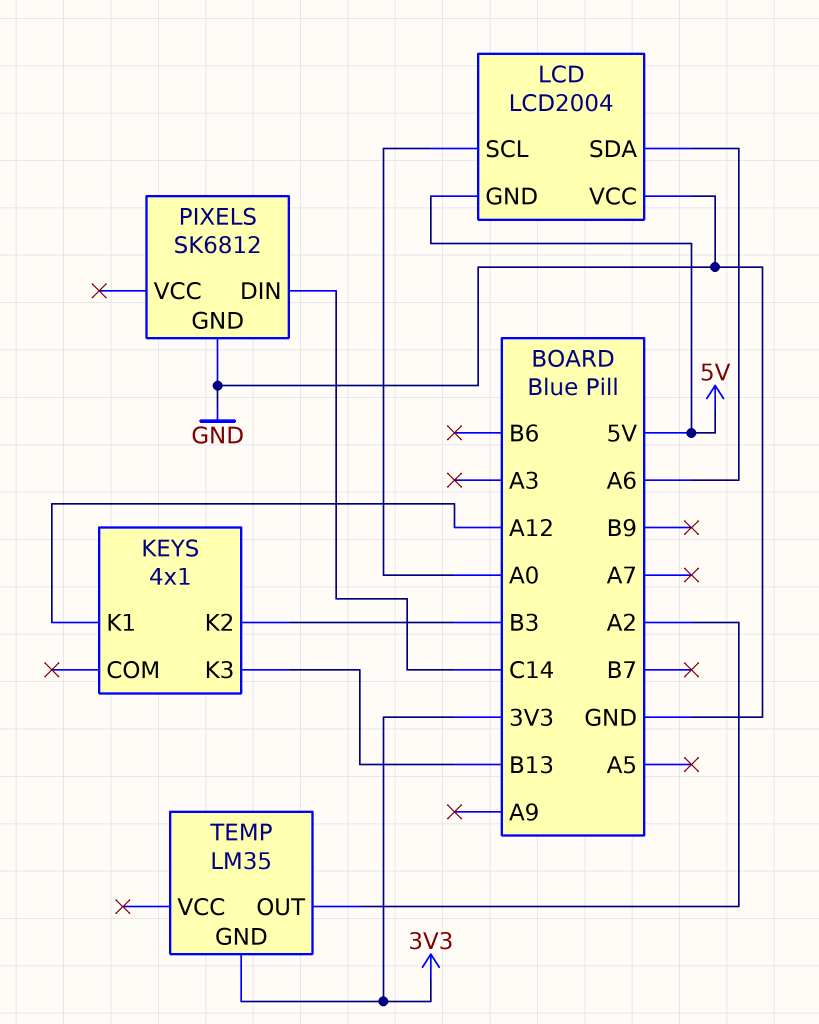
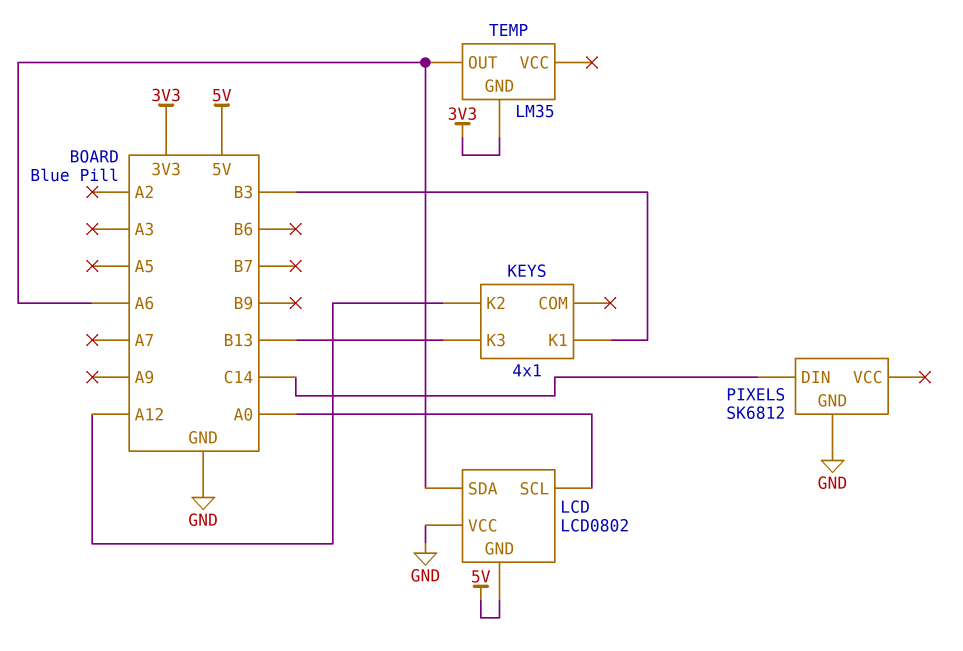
KEYS pin K1: A12 -> B3
KEYS pin K2: B3 -> A12
LCD: LCD2004 -> LCD0802
TEMP pin OUT: A2 -> A6

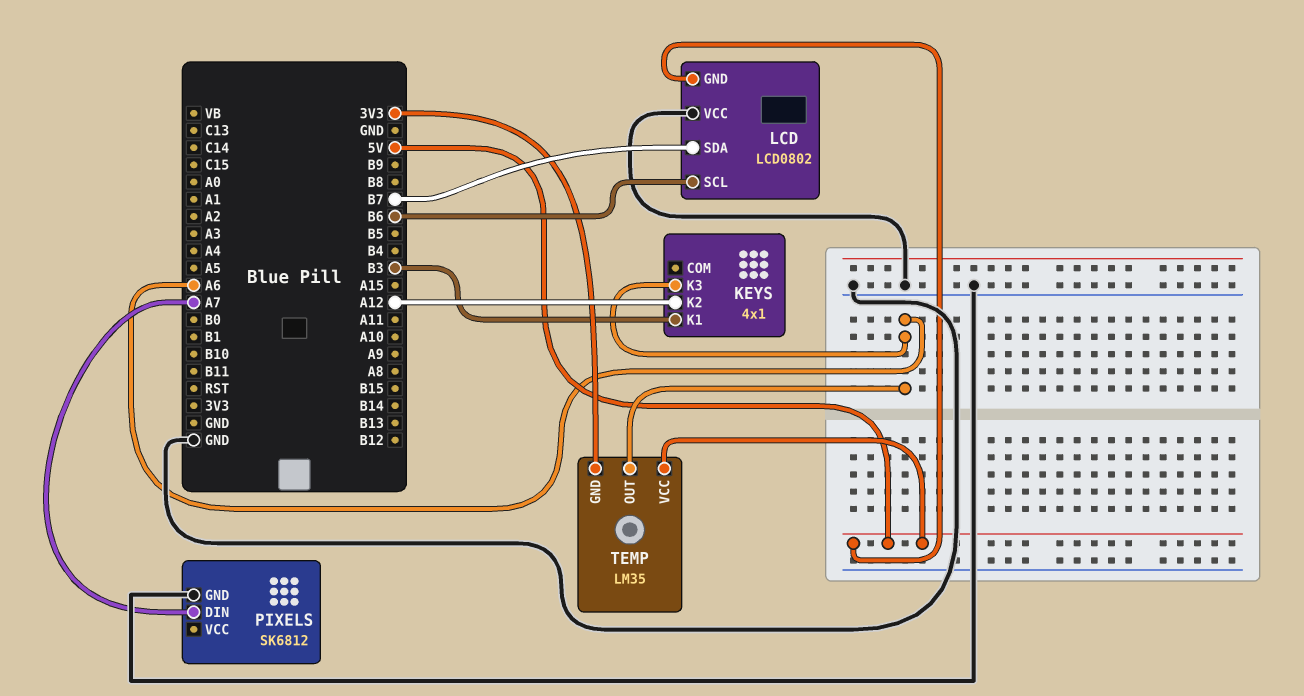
KEYS pin K3: B13 -> A6
LCD pin SCL: A0 -> B6
LCD pin SDA: A6 -> B7
PIXELS pin DIN: C14 -> A7
TEMP pin VCC: none -> 5V

